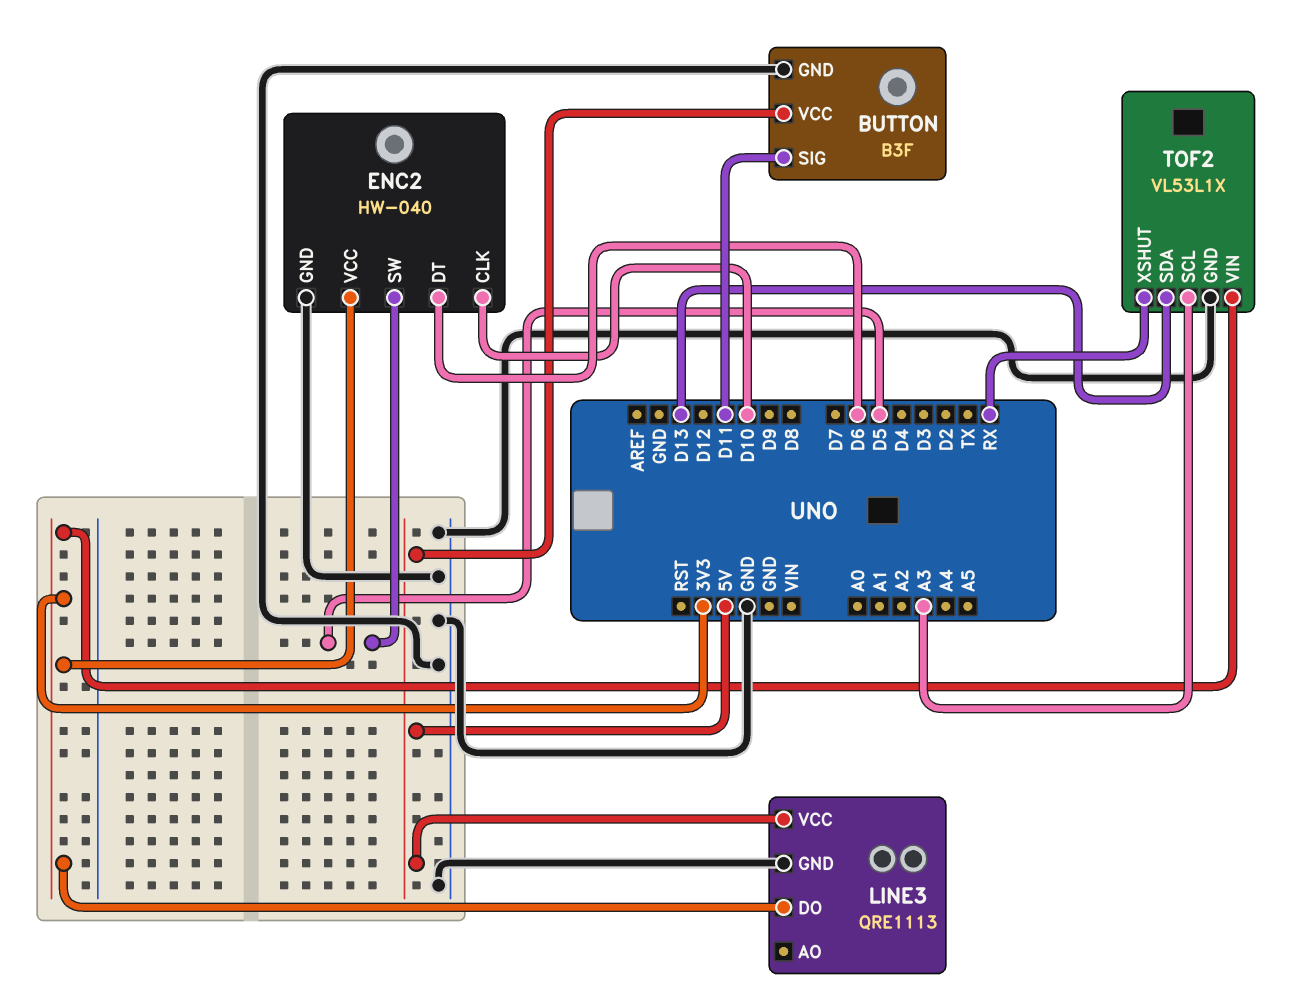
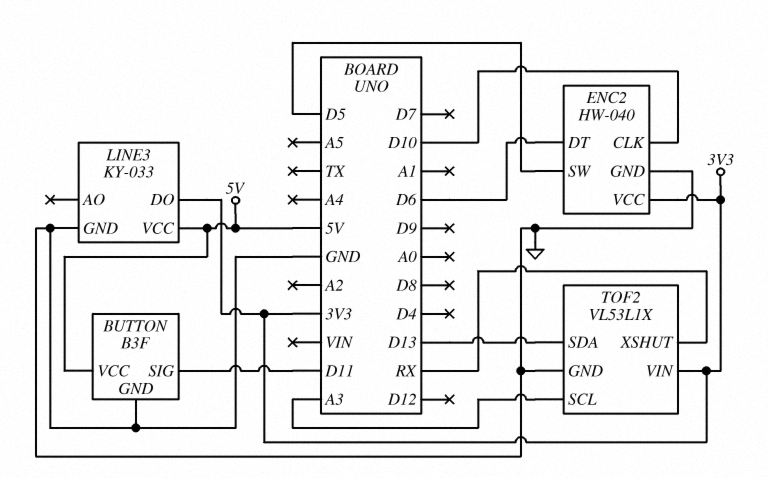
LINE3: QRE1113 -> KY-033

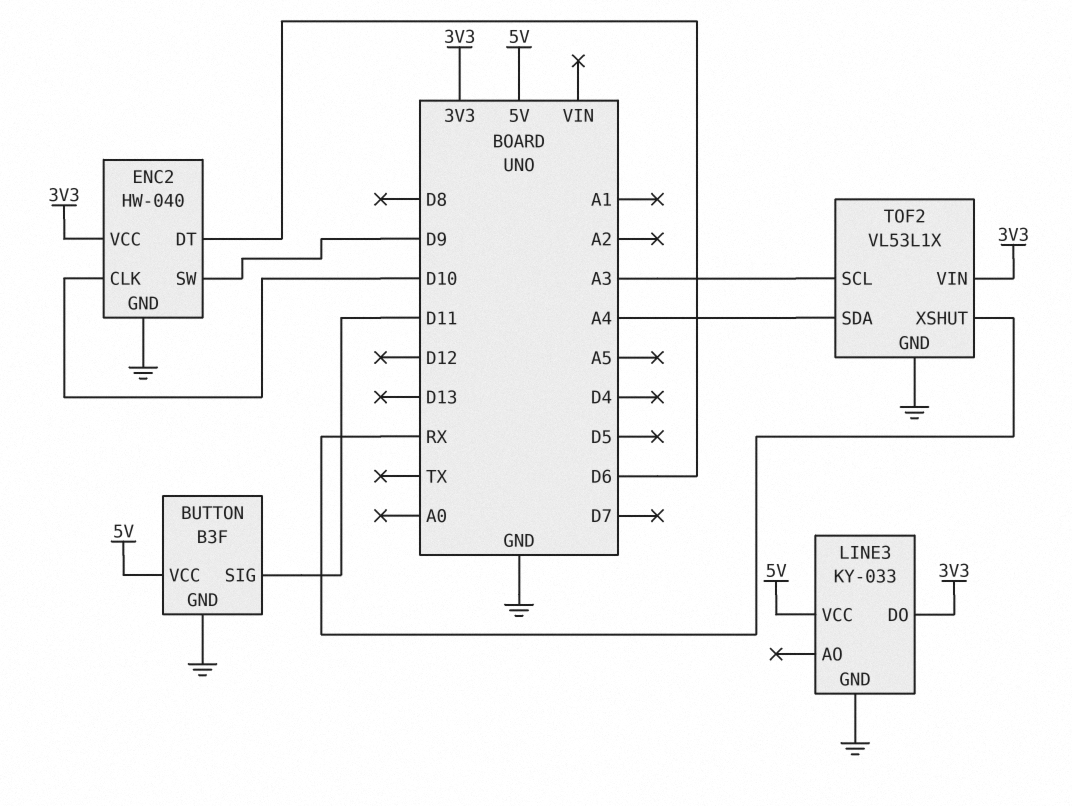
ENC2 pin SW: D5 -> D9
TOF2 pin SDA: D13 -> A4

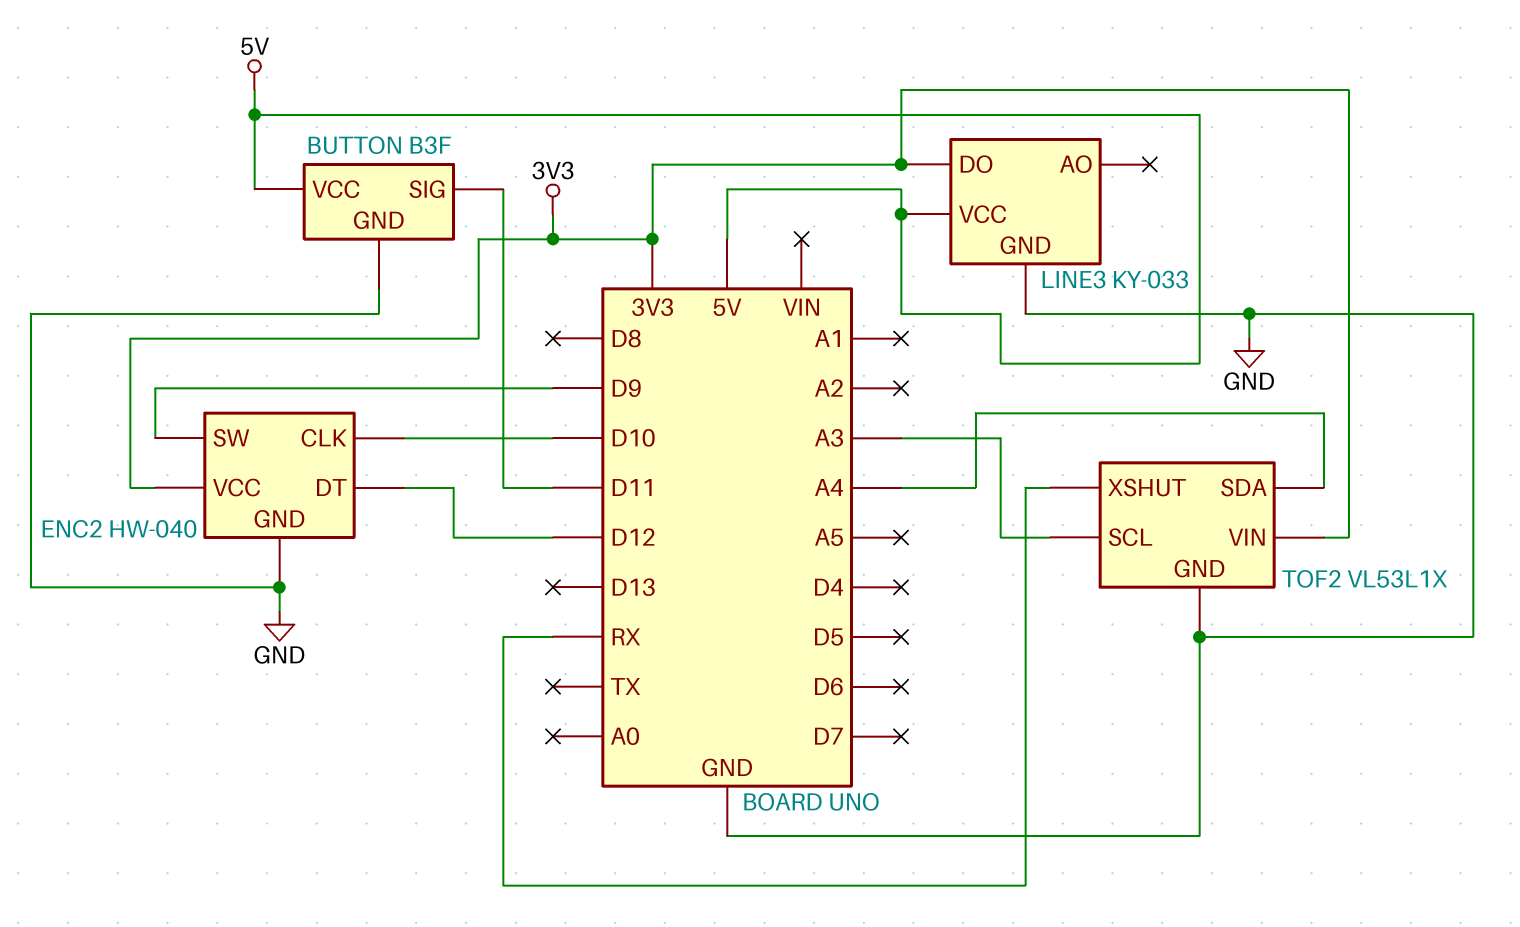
ENC2 pin DT: D6 -> D12

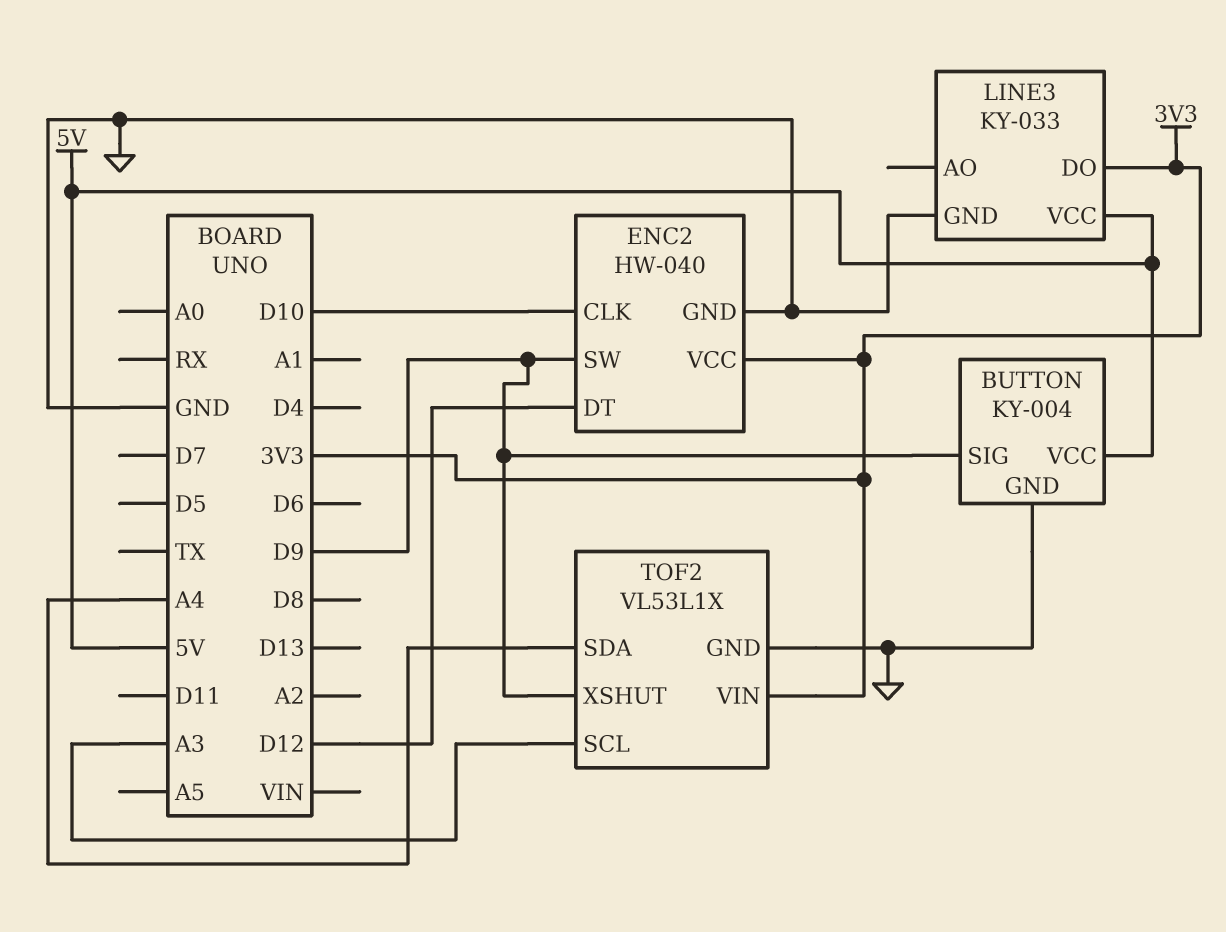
BUTTON: B3F -> KY-004
BUTTON pin SIG: D11 -> D9
TOF2 pin XSHUT: RX -> D9

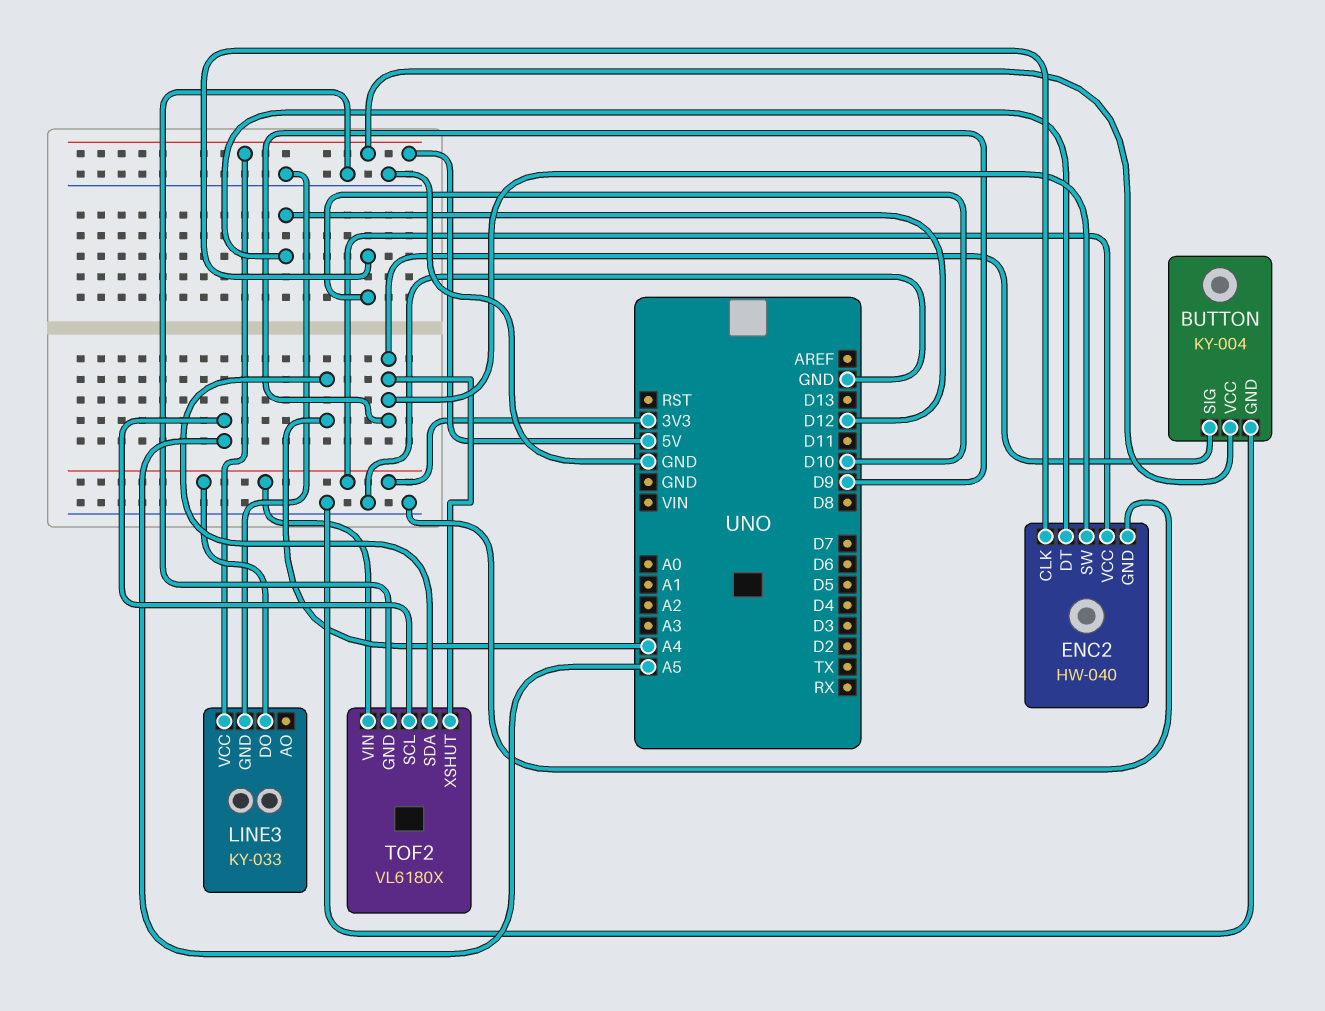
TOF2: VL53L1X -> VL6180X
TOF2 pin SCL: A3 -> A5

